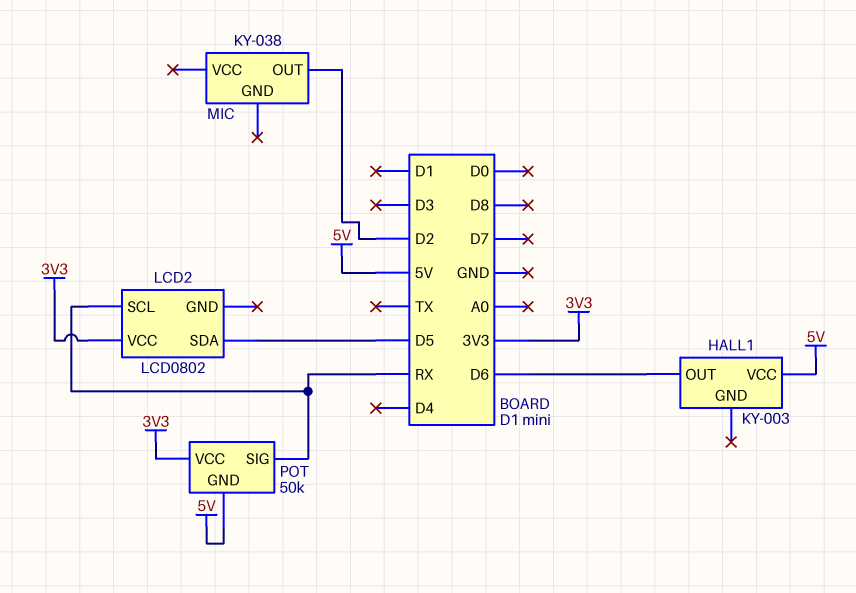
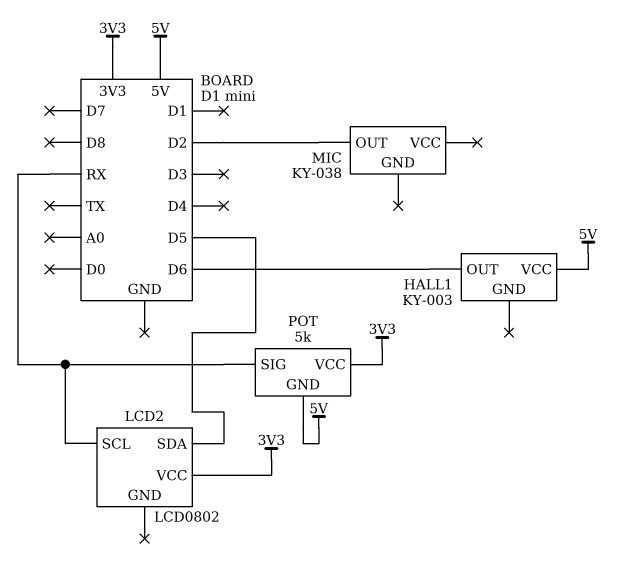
POT: 50k -> 5k

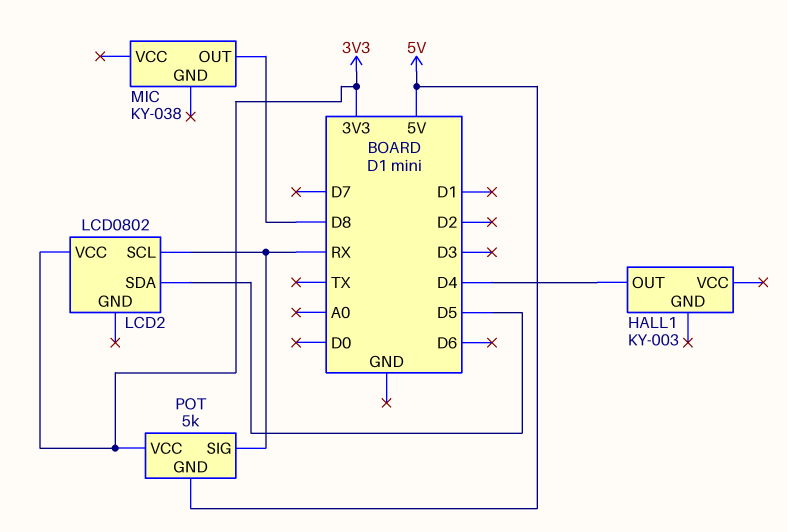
HALL1 pin OUT: D6 -> D4
HALL1 pin VCC: 5V -> none
MIC pin OUT: D2 -> D8

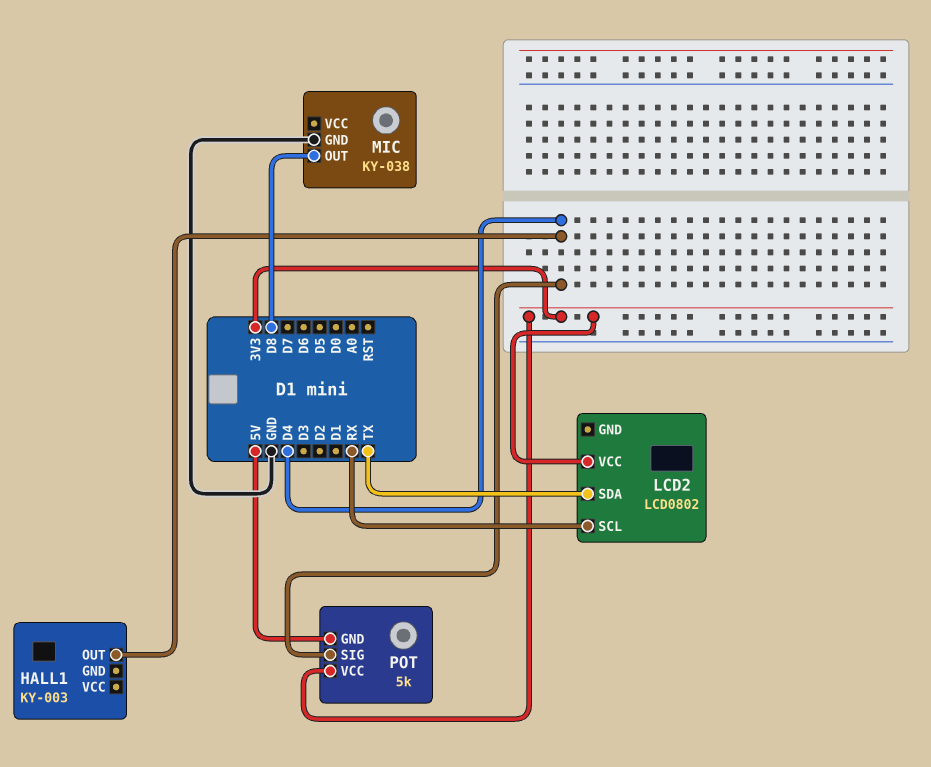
LCD2 pin SDA: D5 -> TX
MIC pin GND: none -> GND
POT pin SIG: RX -> D4

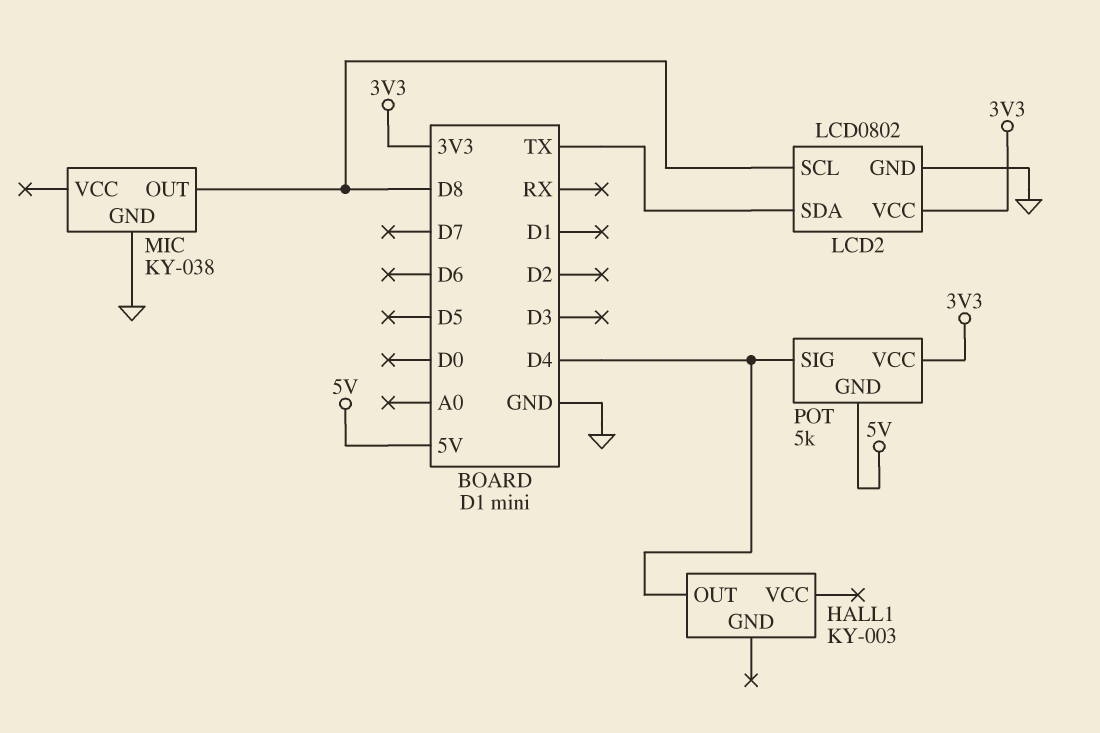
LCD2 pin GND: none -> GND
LCD2 pin SCL: RX -> D8

